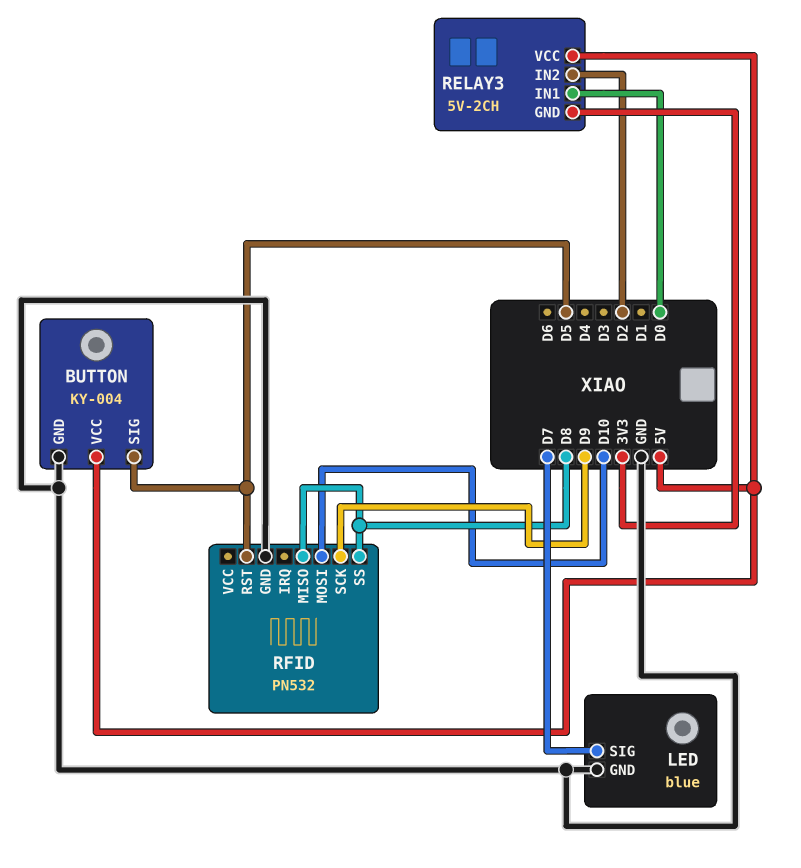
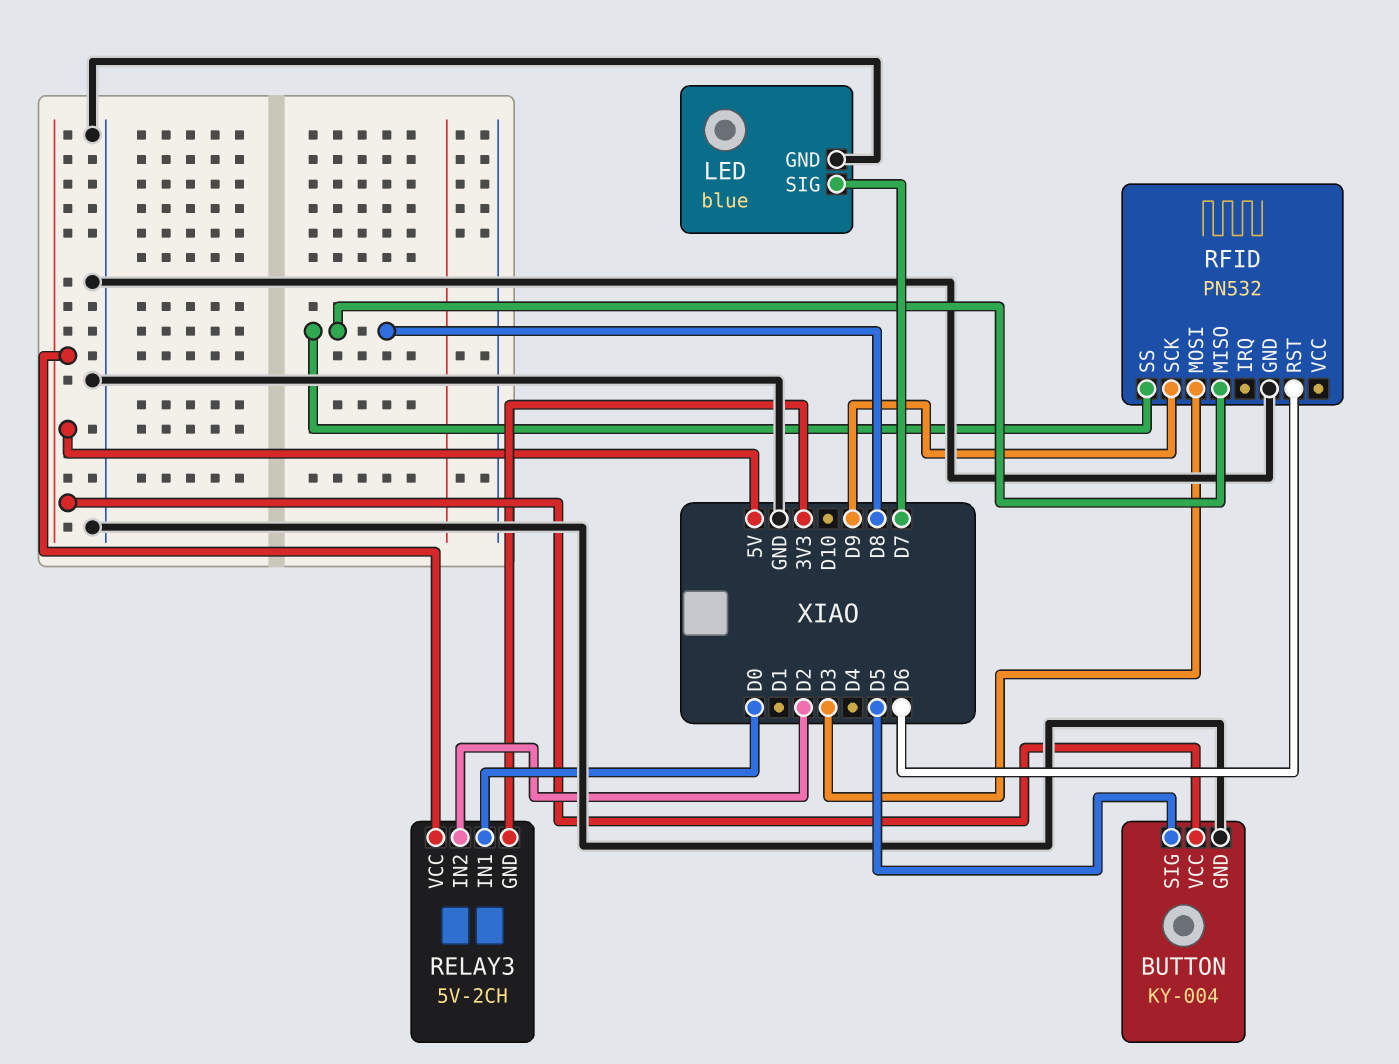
RFID pin MOSI: D10 -> D3
RFID pin RST: D5 -> D6

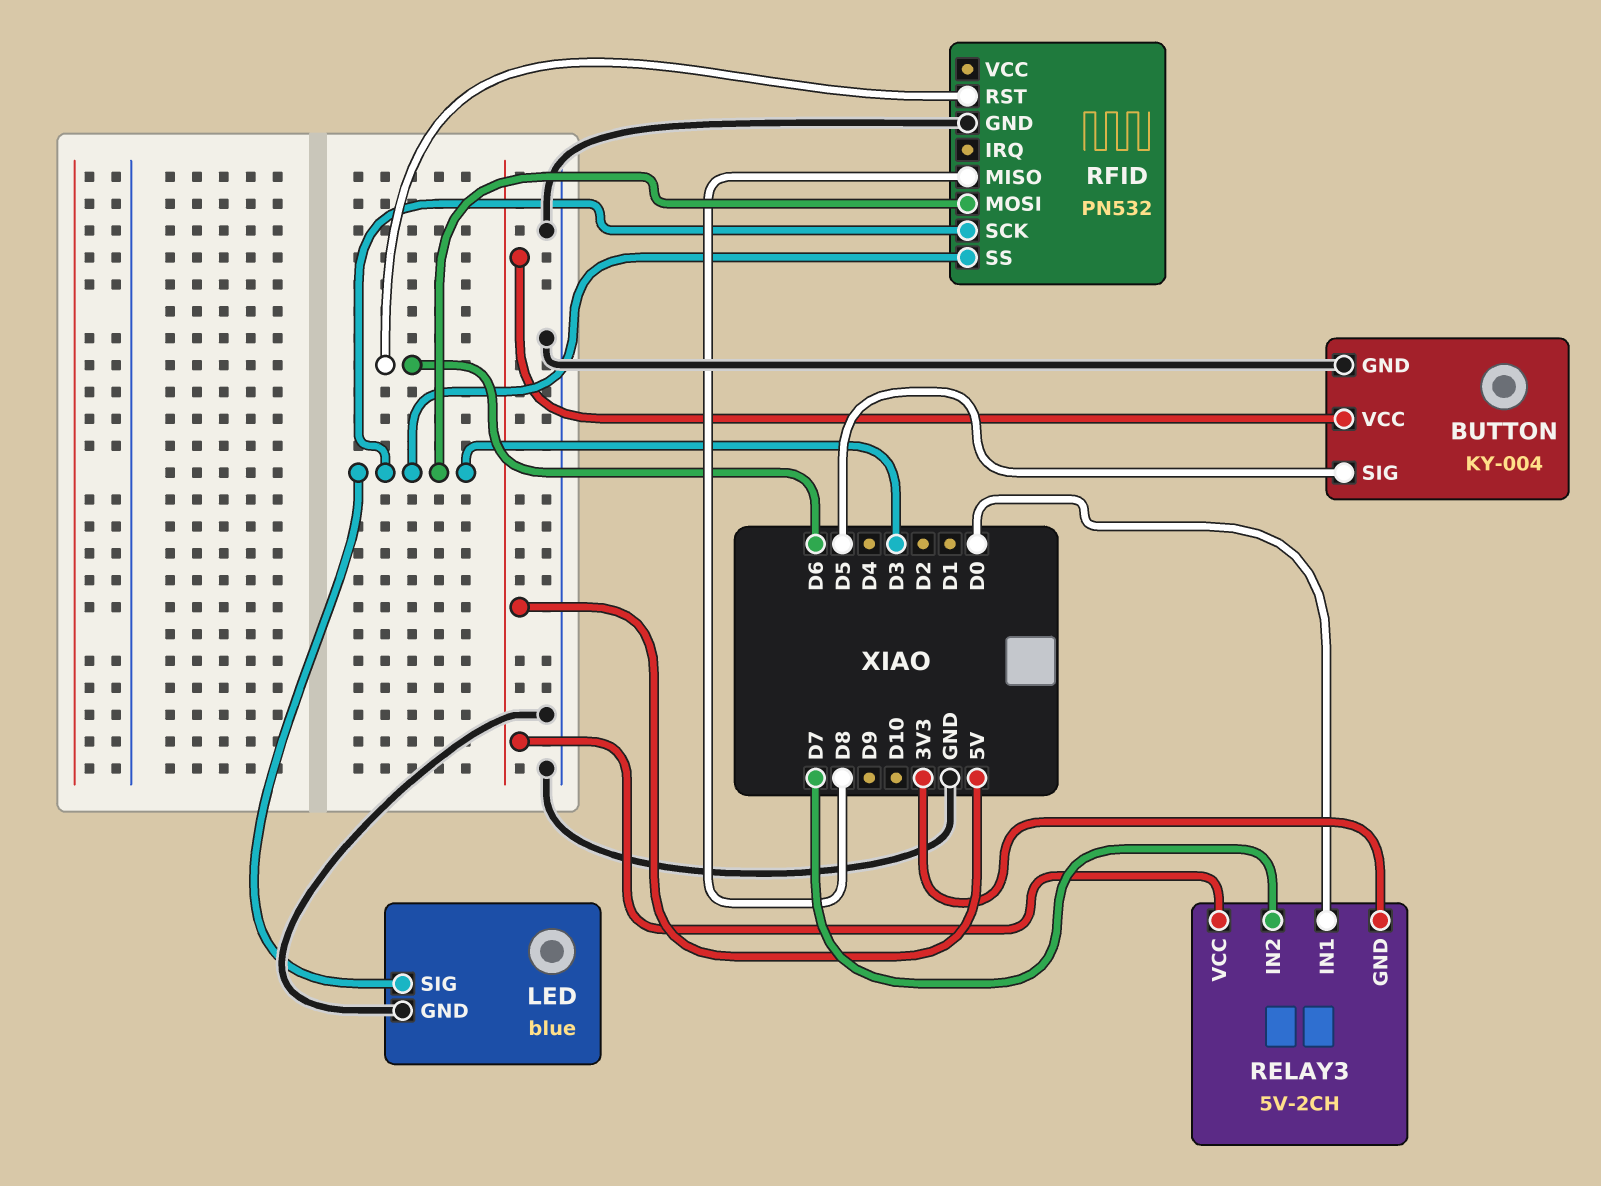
LED pin SIG: D7 -> D3
RELAY3 pin IN2: D2 -> D7
RFID pin SCK: D9 -> D3
RFID pin SS: D8 -> D3

